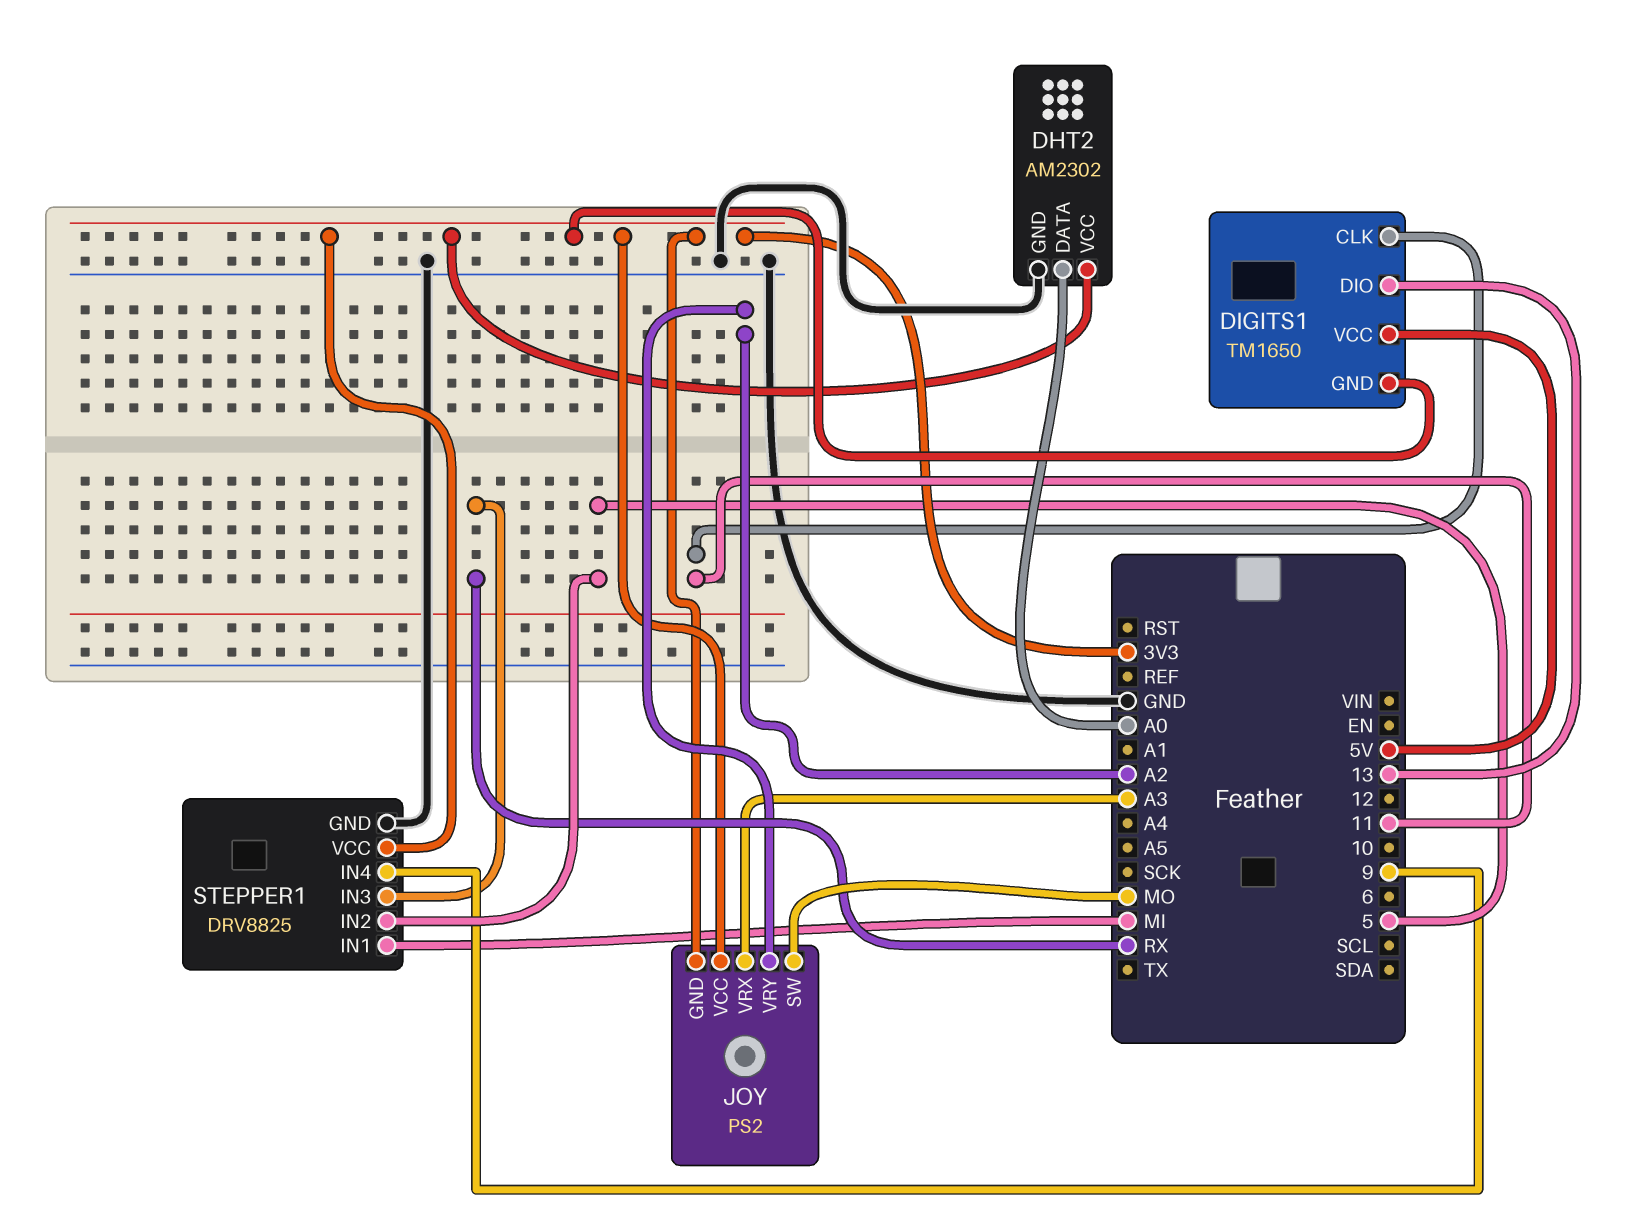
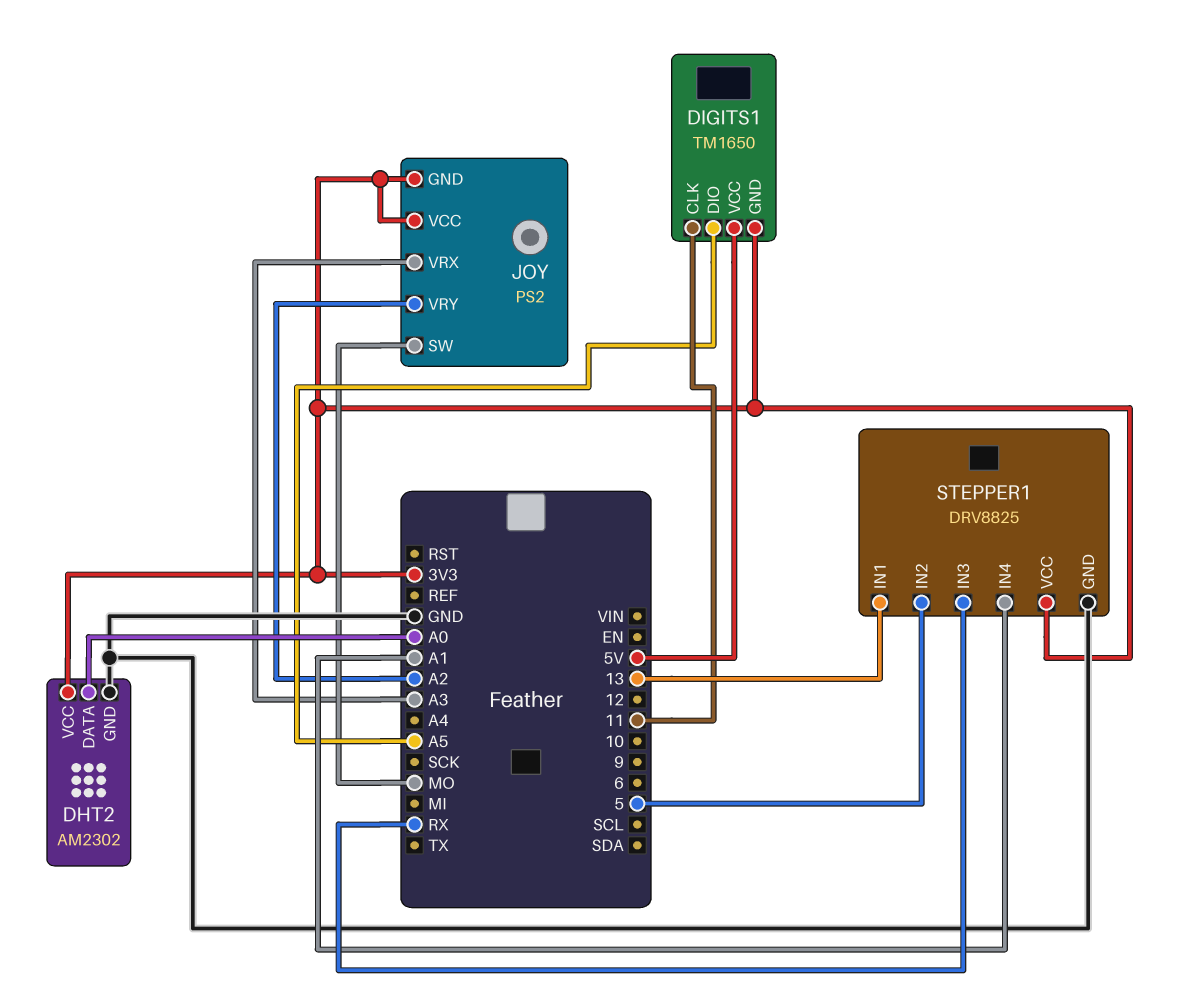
DIGITS1 pin DIO: 13 -> A5
STEPPER1 pin IN1: MI -> 13
STEPPER1 pin IN4: 9 -> A1

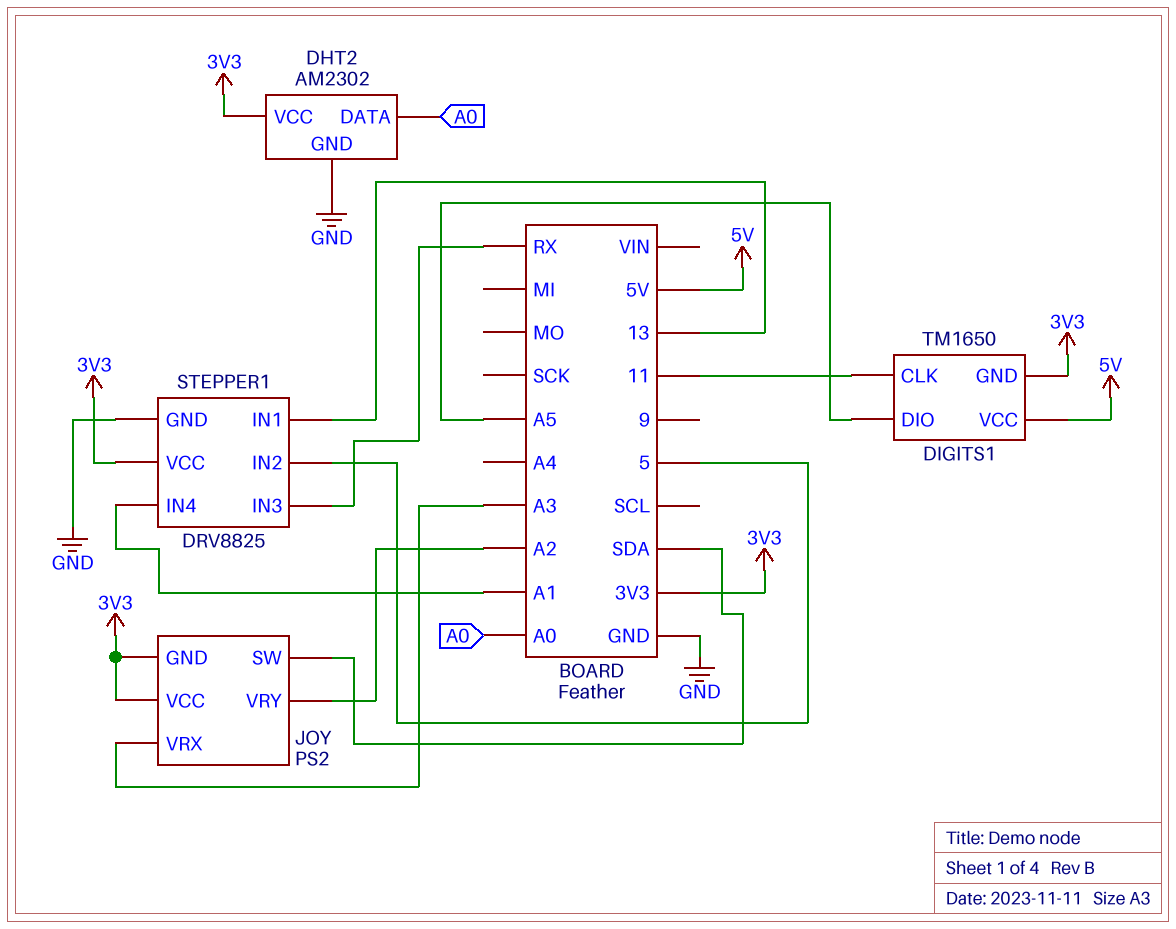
JOY pin SW: MO -> SDA

